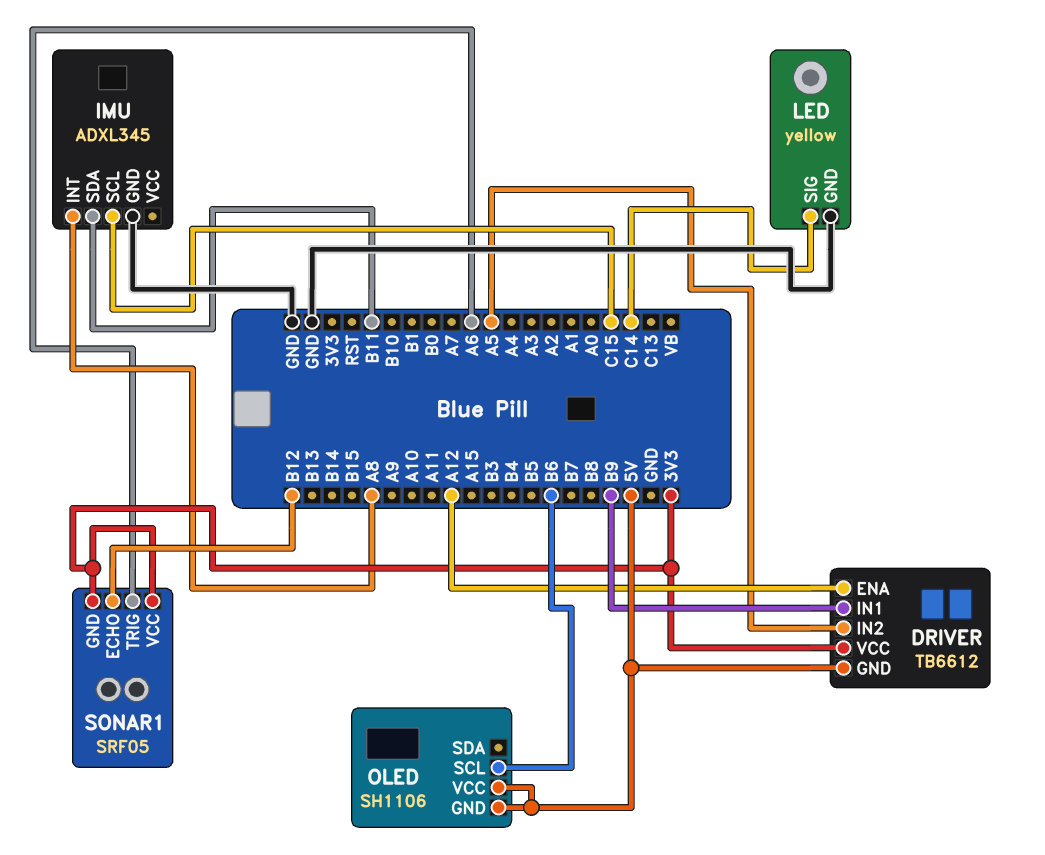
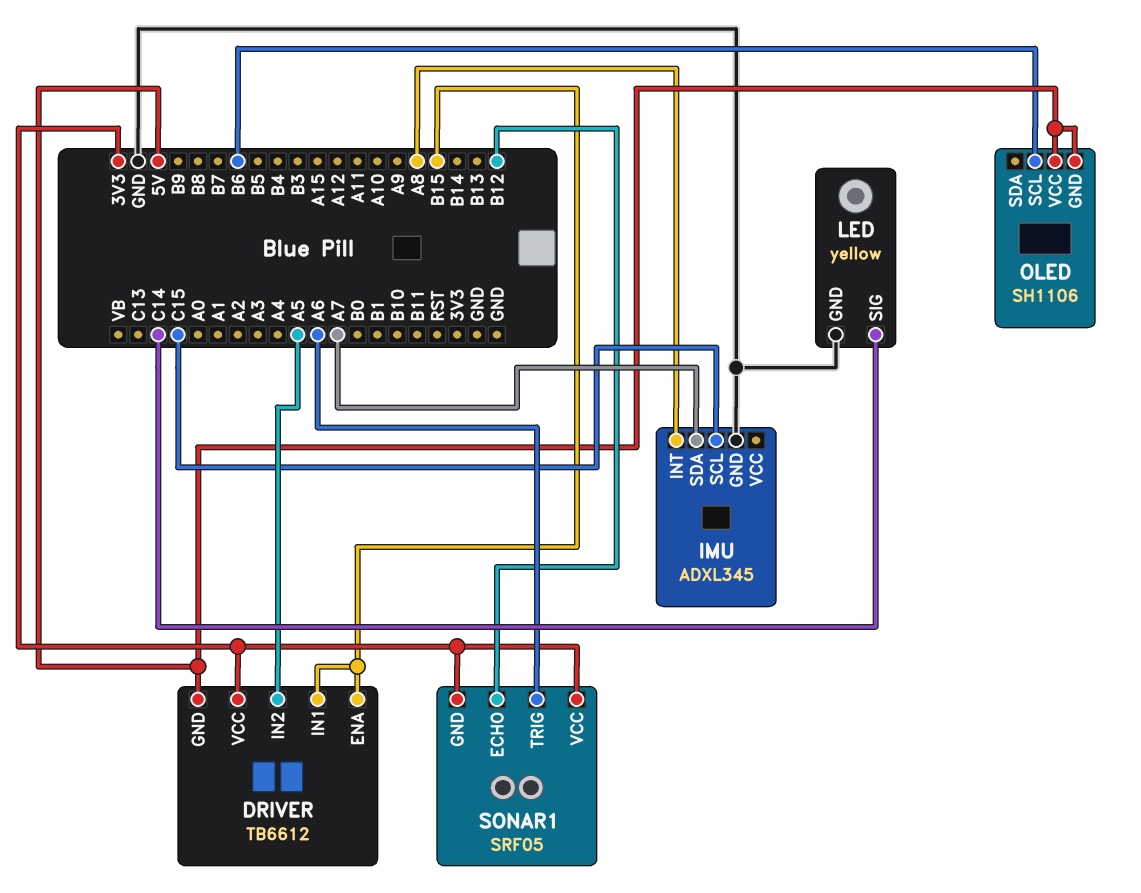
DRIVER pin ENA: A12 -> B15
DRIVER pin IN1: B9 -> B15
IMU pin SDA: B11 -> A7

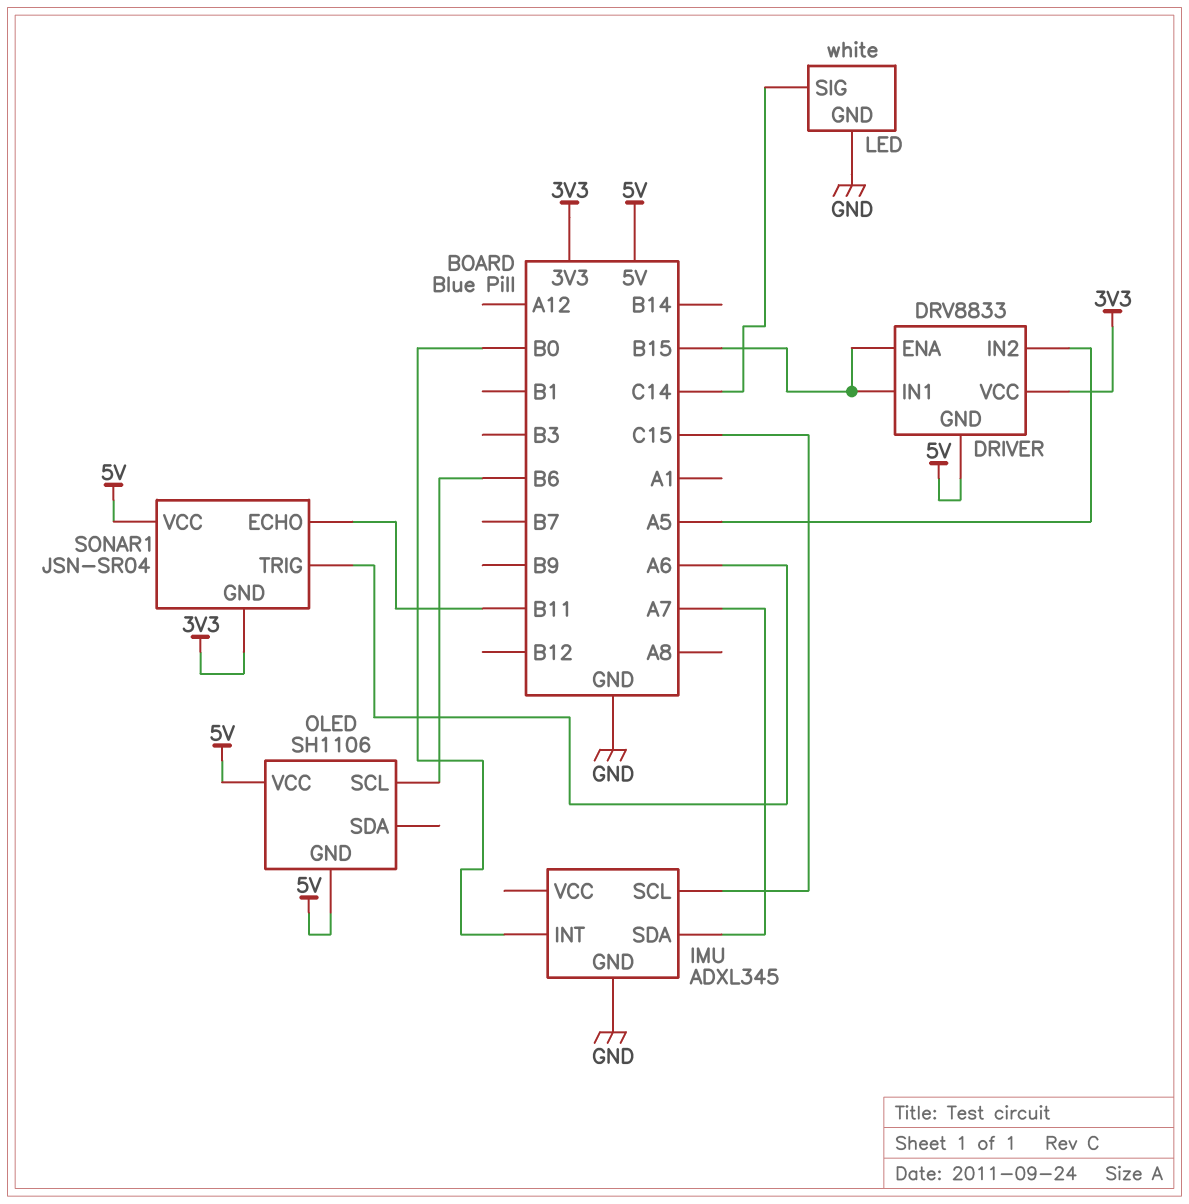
DRIVER: TB6612 -> DRV8833
IMU pin INT: A8 -> B0
LED: yellow -> white
SONAR1: SRF05 -> JSN-SR04
SONAR1 pin ECHO: B12 -> B11
SONAR1 pin VCC: 3V3 -> 5V

